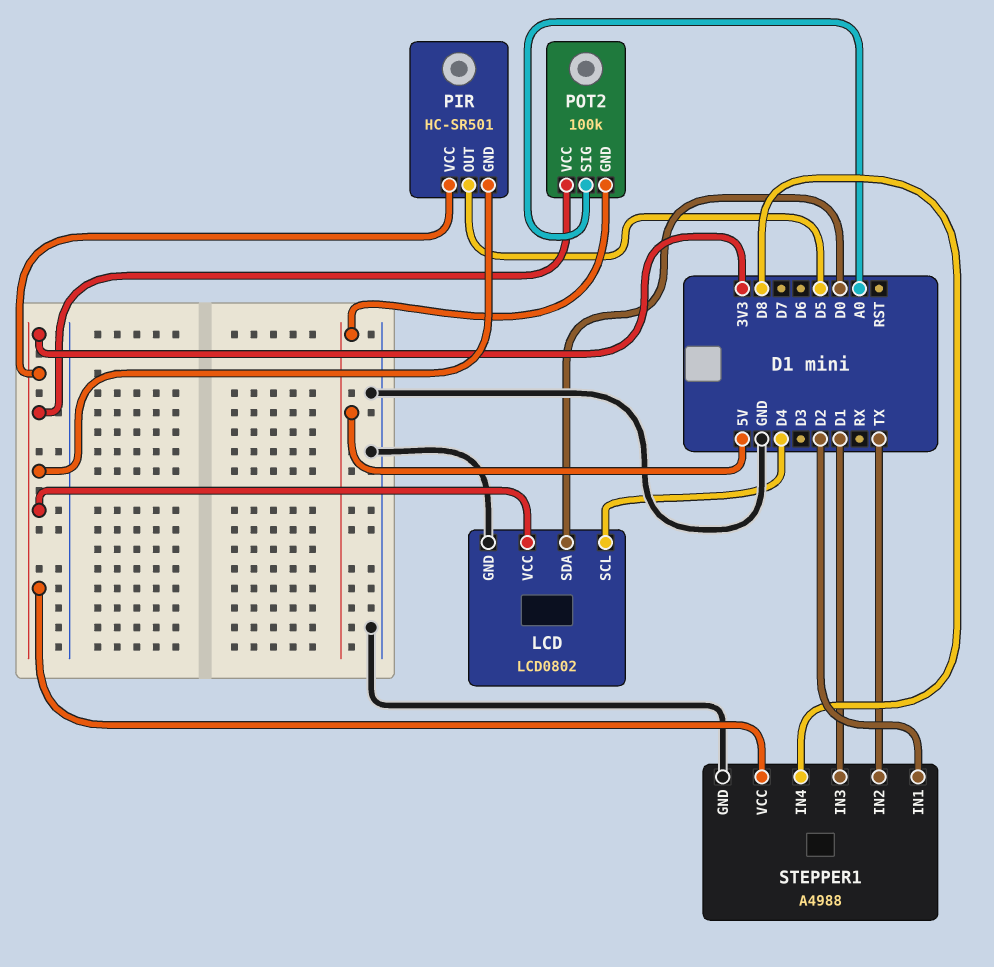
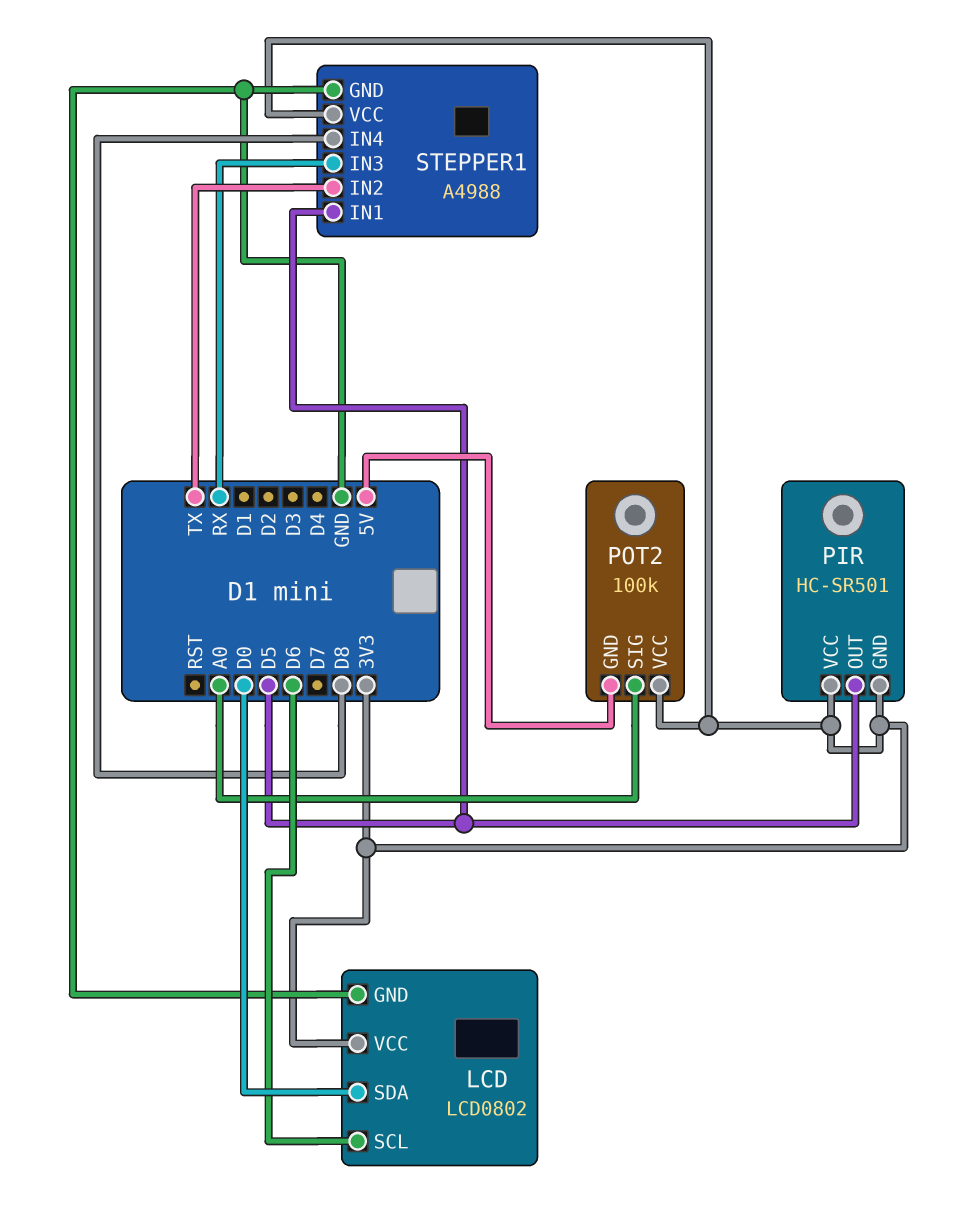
LCD pin SCL: D4 -> D6
STEPPER1 pin IN1: D2 -> D5
STEPPER1 pin IN3: D1 -> RX

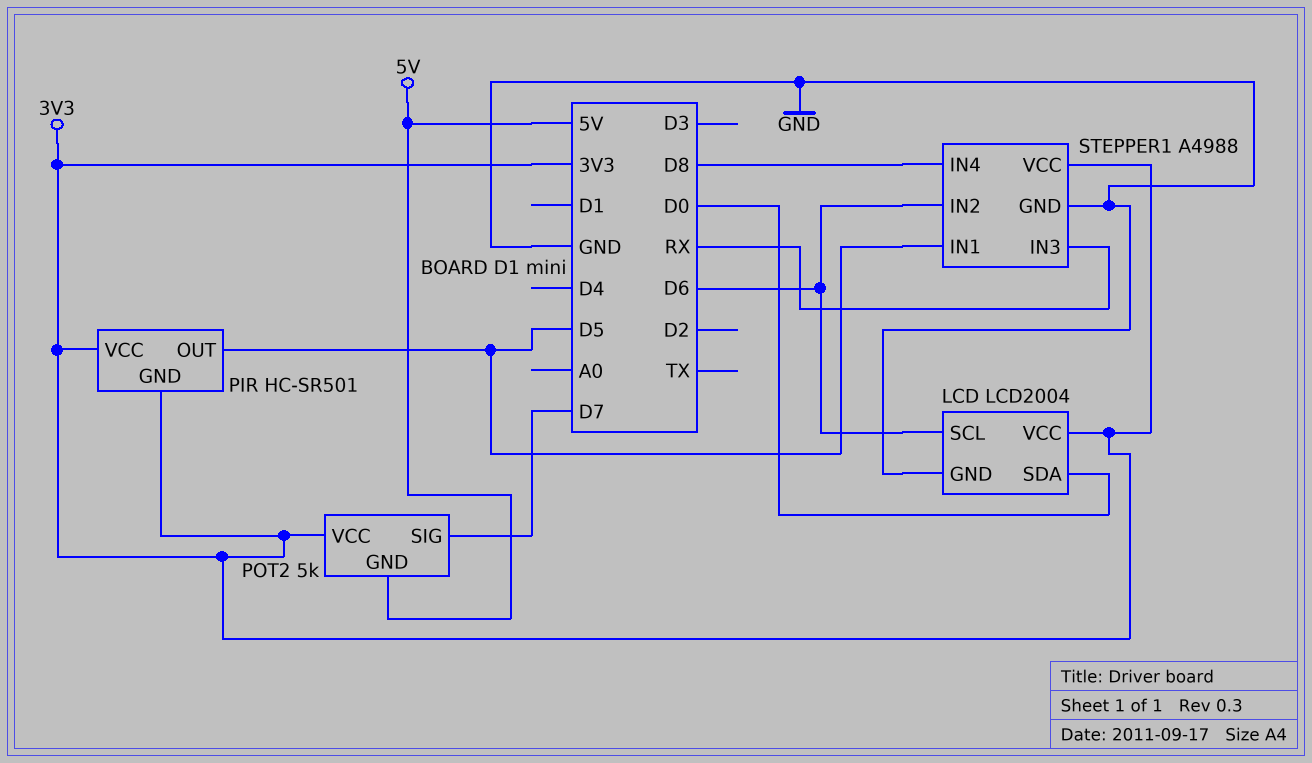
LCD: LCD0802 -> LCD2004
POT2: 100k -> 5k
POT2 pin SIG: A0 -> D7
STEPPER1 pin IN2: TX -> D6

